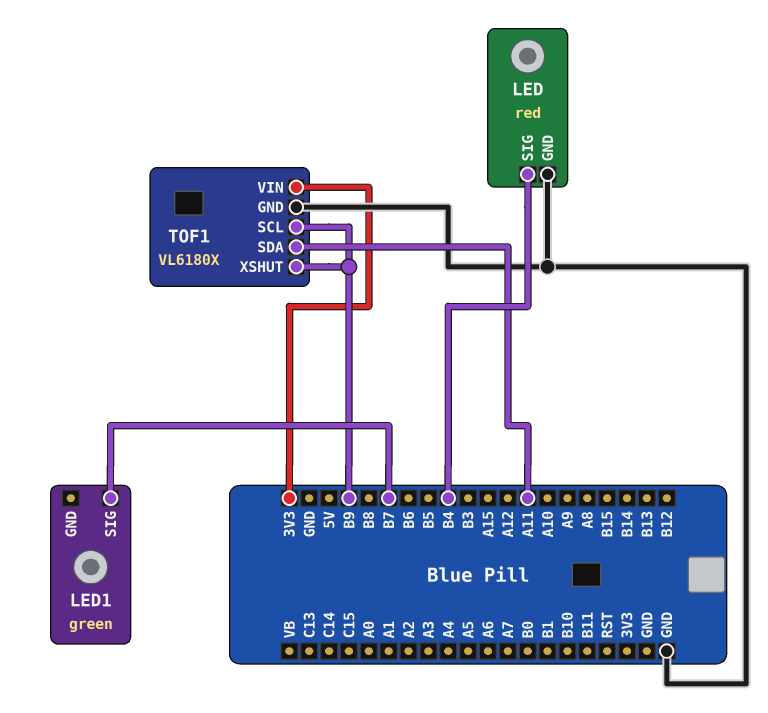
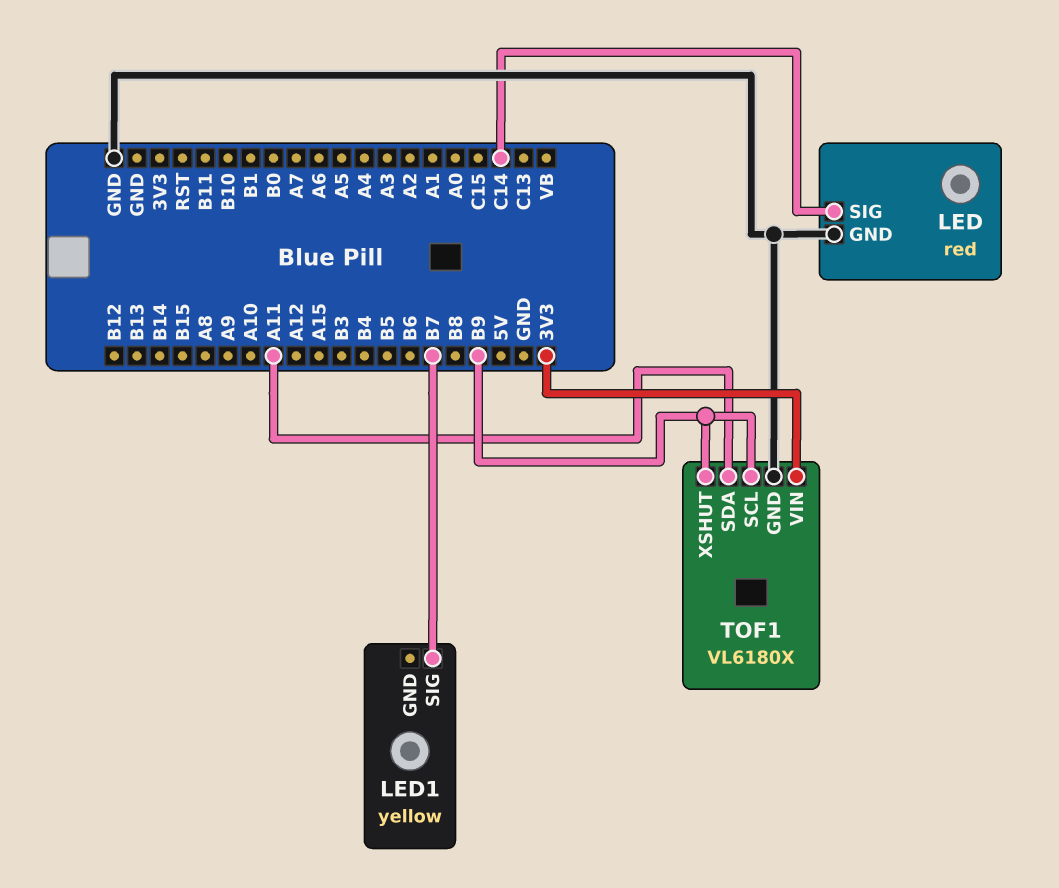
LED pin SIG: B4 -> C14
LED1: green -> yellow

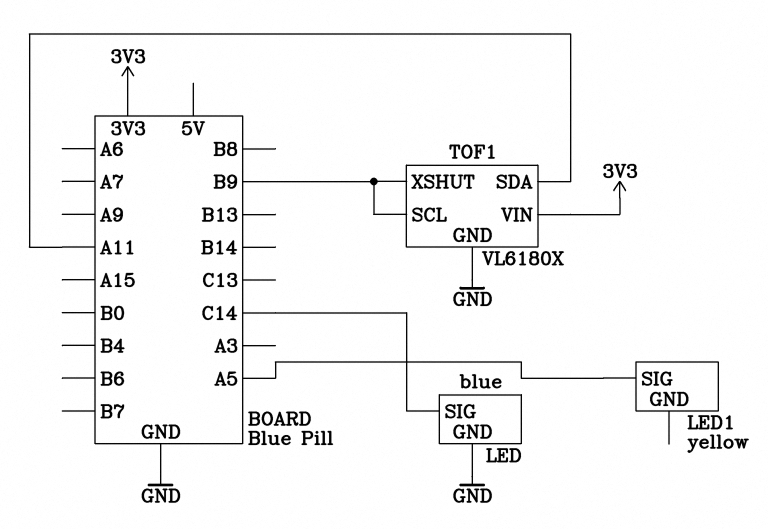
LED: red -> blue
LED1 pin SIG: B7 -> A5

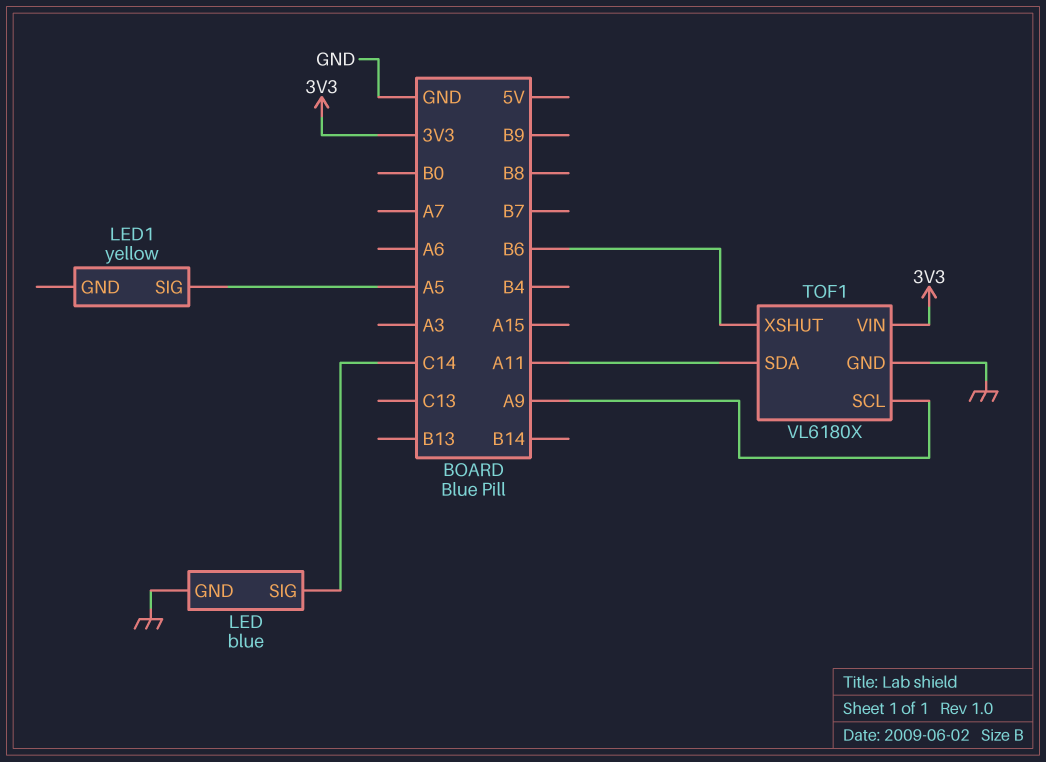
TOF1 pin SCL: B9 -> A9
TOF1 pin XSHUT: B9 -> B6

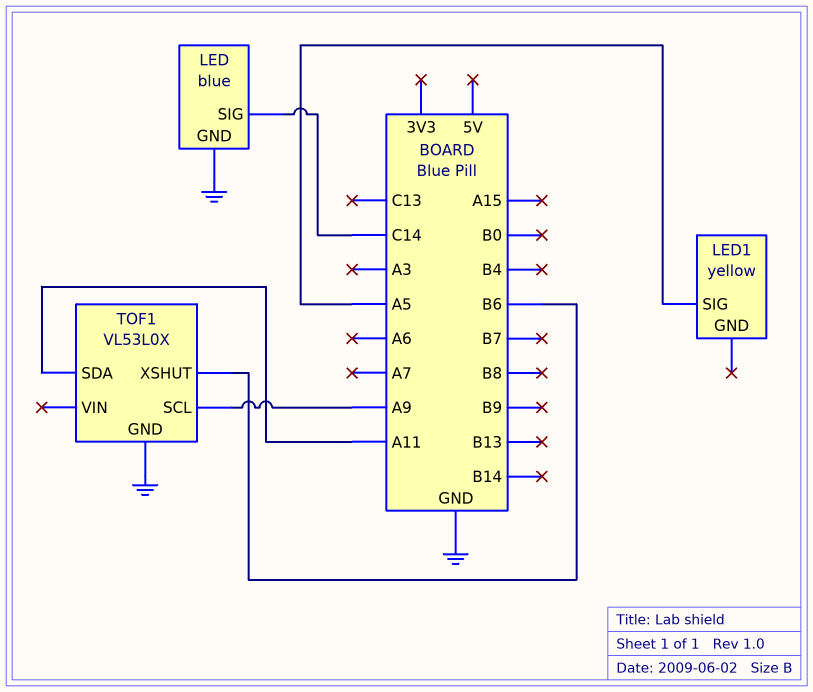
TOF1: VL6180X -> VL53L0X
TOF1 pin VIN: 3V3 -> none

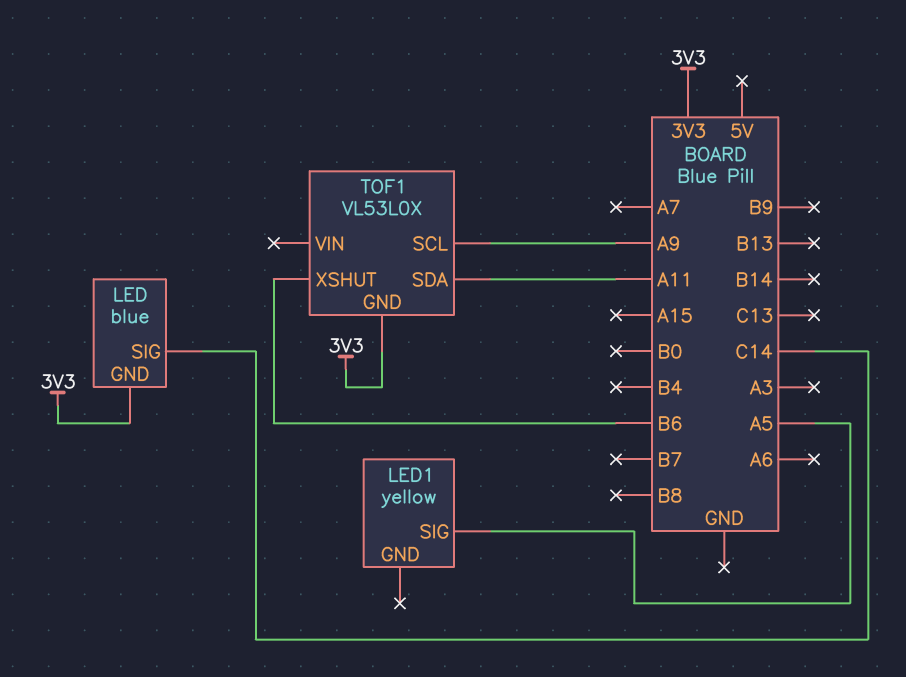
LED pin GND: GND -> 3V3
TOF1 pin GND: GND -> 3V3

